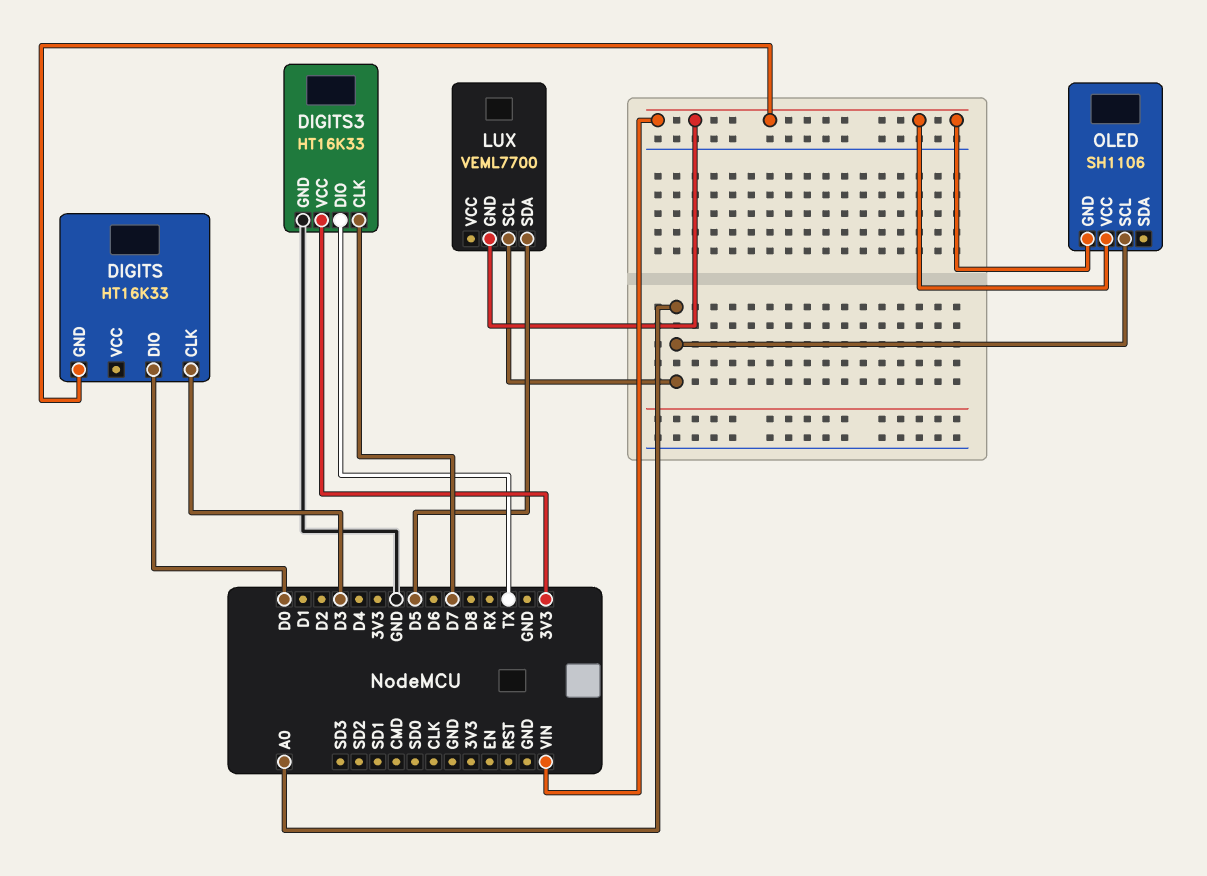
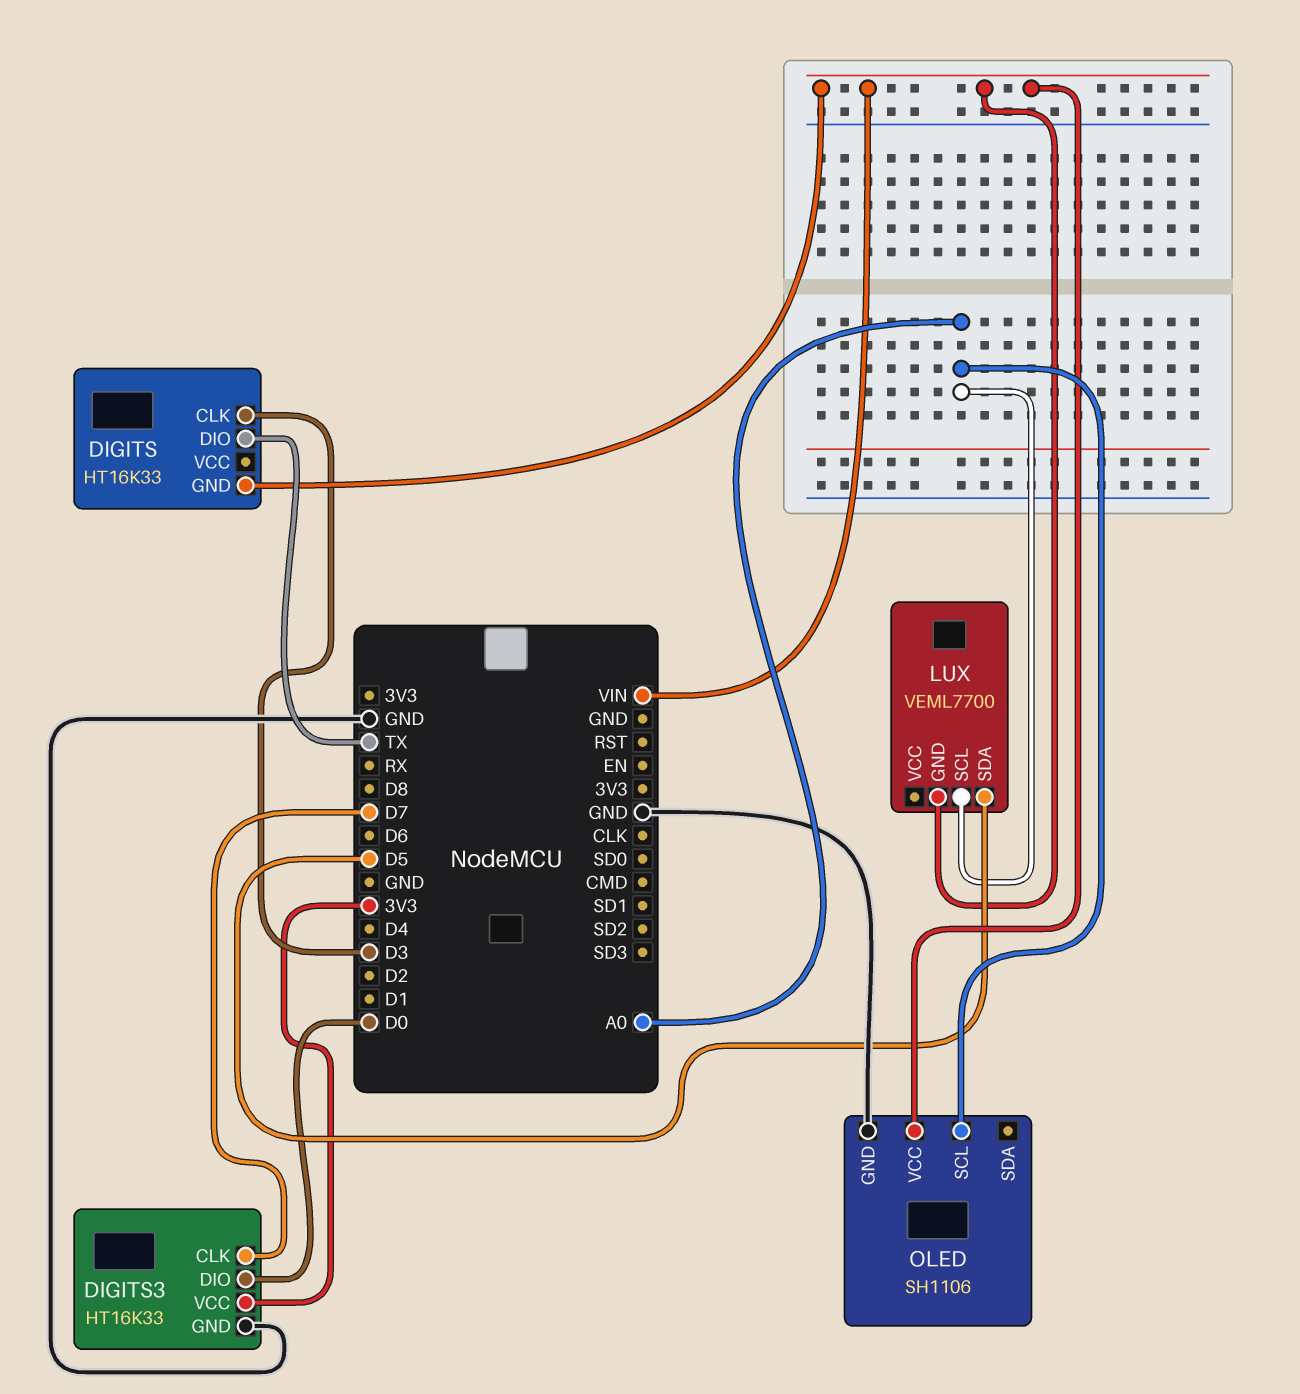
DIGITS pin DIO: D0 -> TX
DIGITS3 pin DIO: TX -> D0
OLED pin GND: VIN -> GND

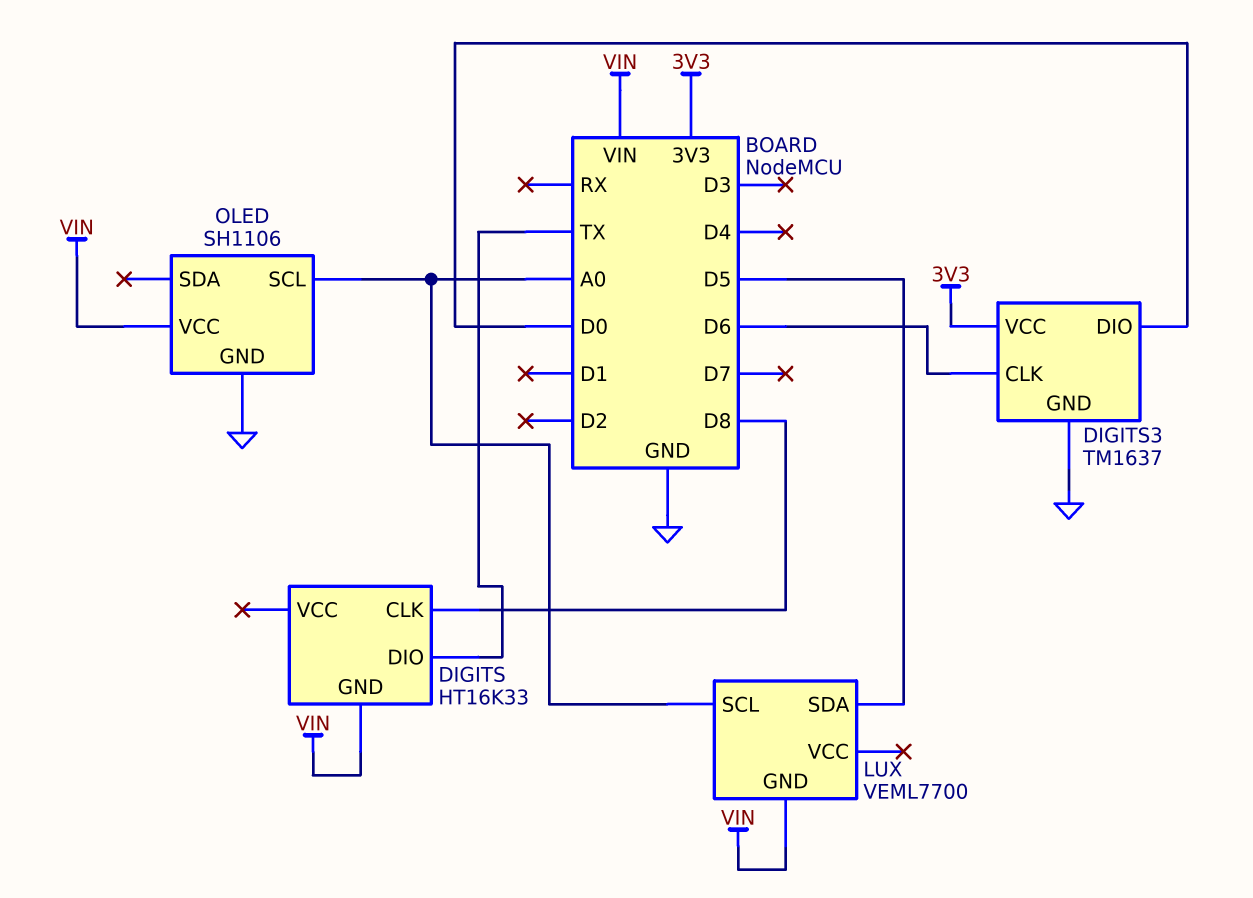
DIGITS pin CLK: D3 -> D8
DIGITS3: HT16K33 -> TM1637
DIGITS3 pin CLK: D7 -> D6

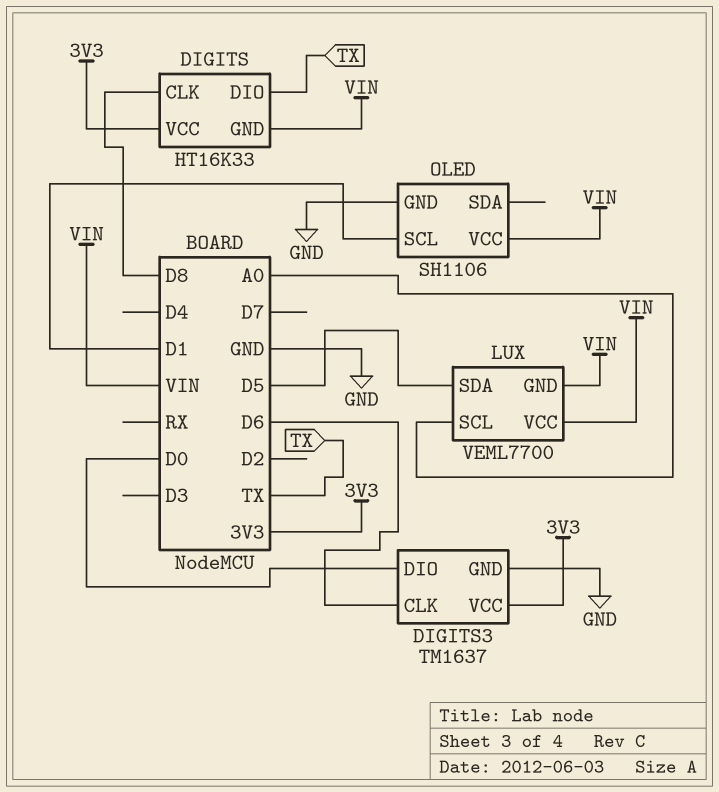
DIGITS pin VCC: none -> 3V3
LUX pin VCC: none -> VIN
OLED pin SCL: A0 -> D1

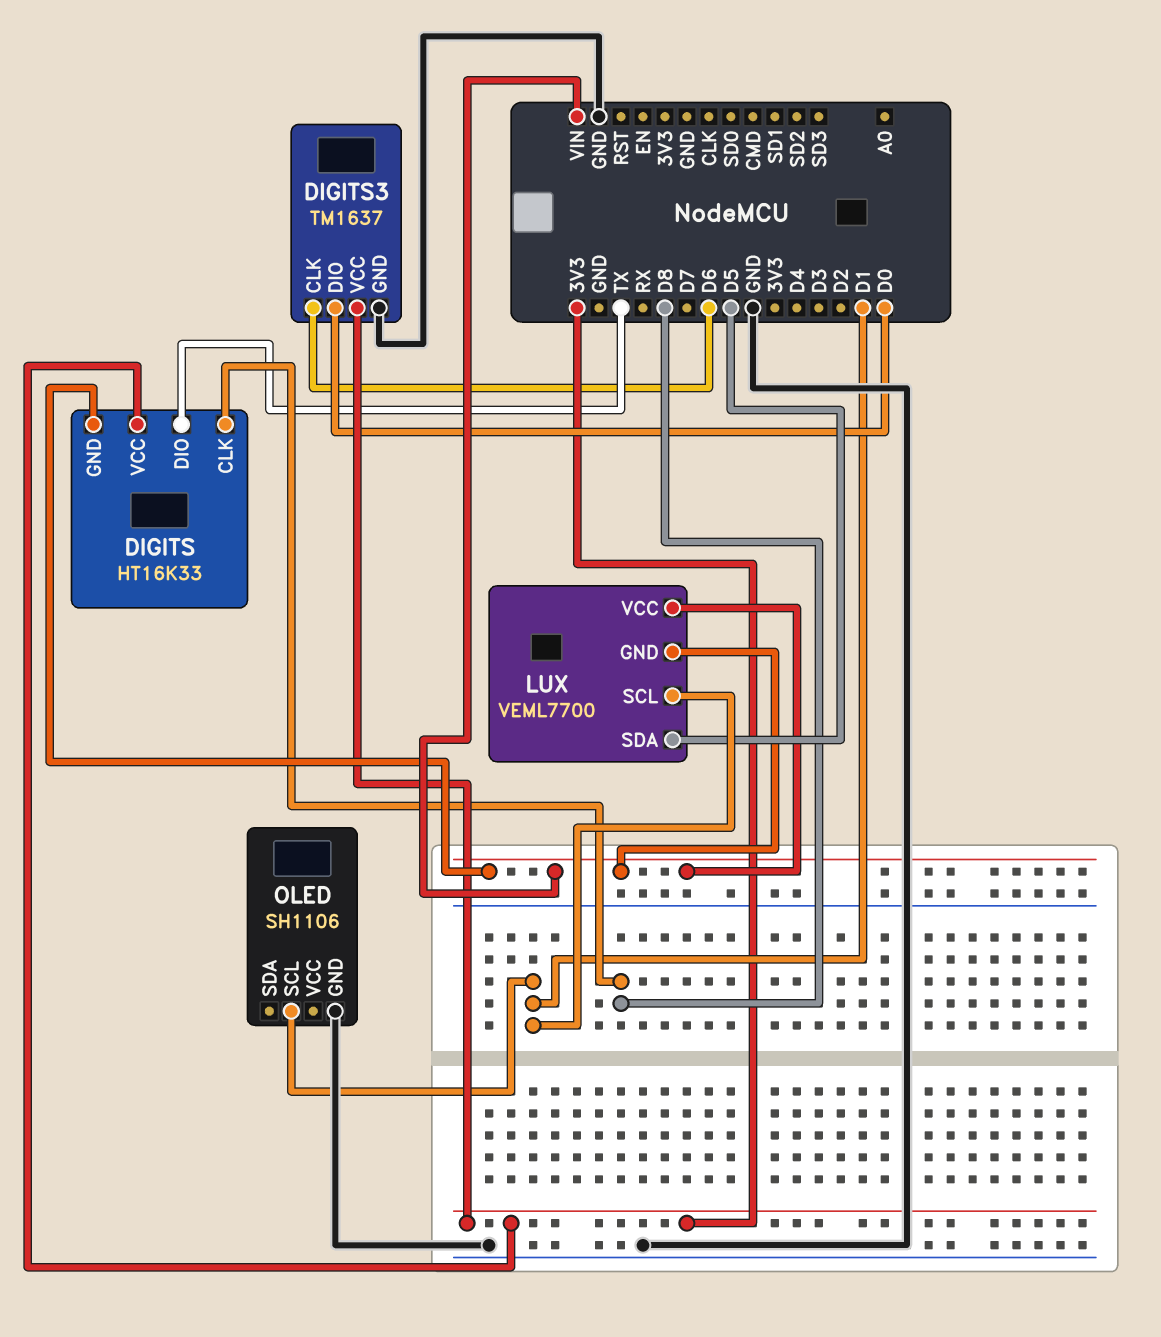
LUX pin SCL: A0 -> D1
OLED pin VCC: VIN -> none

